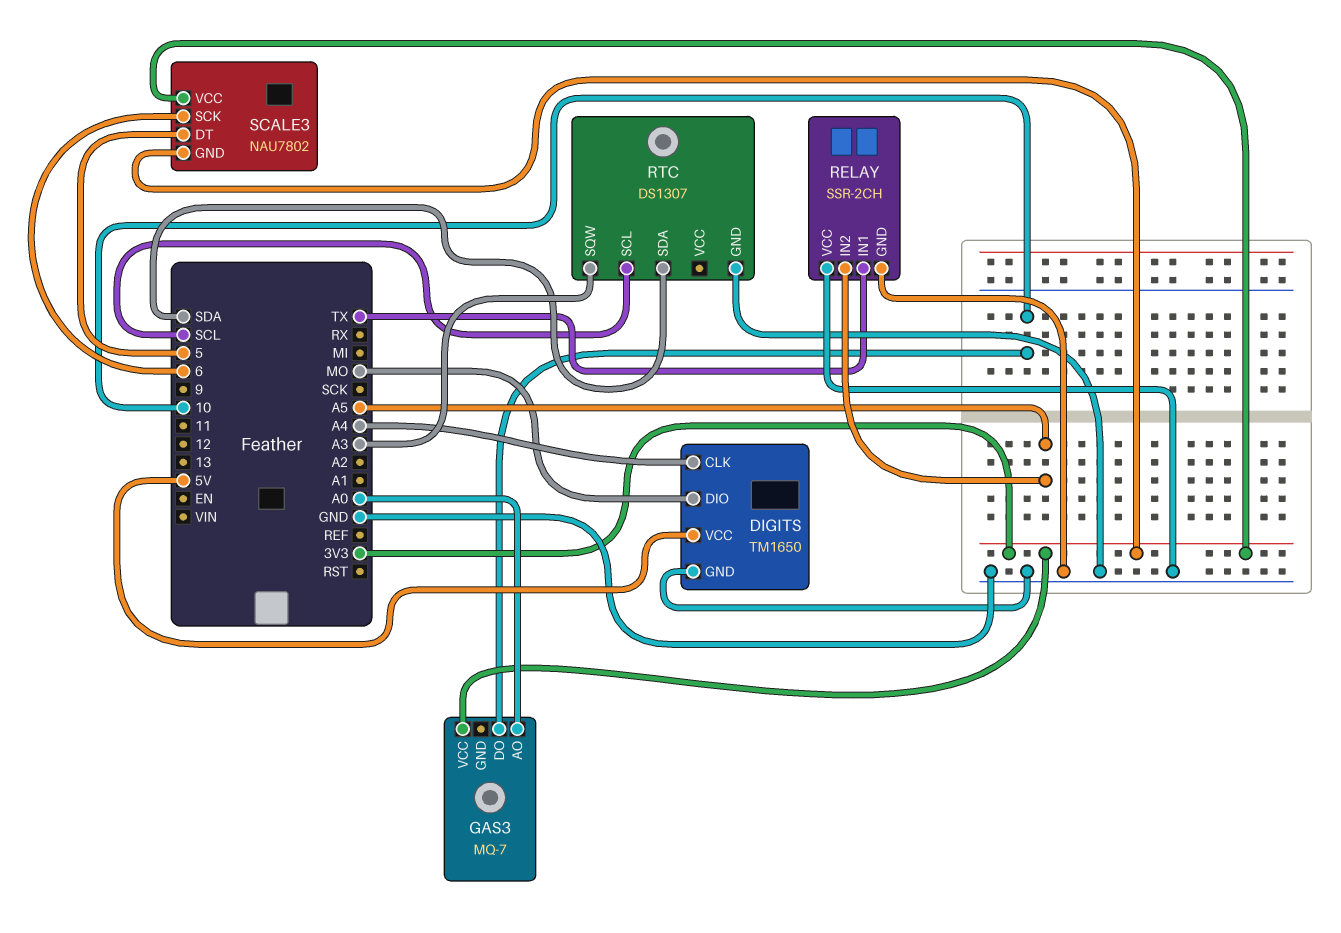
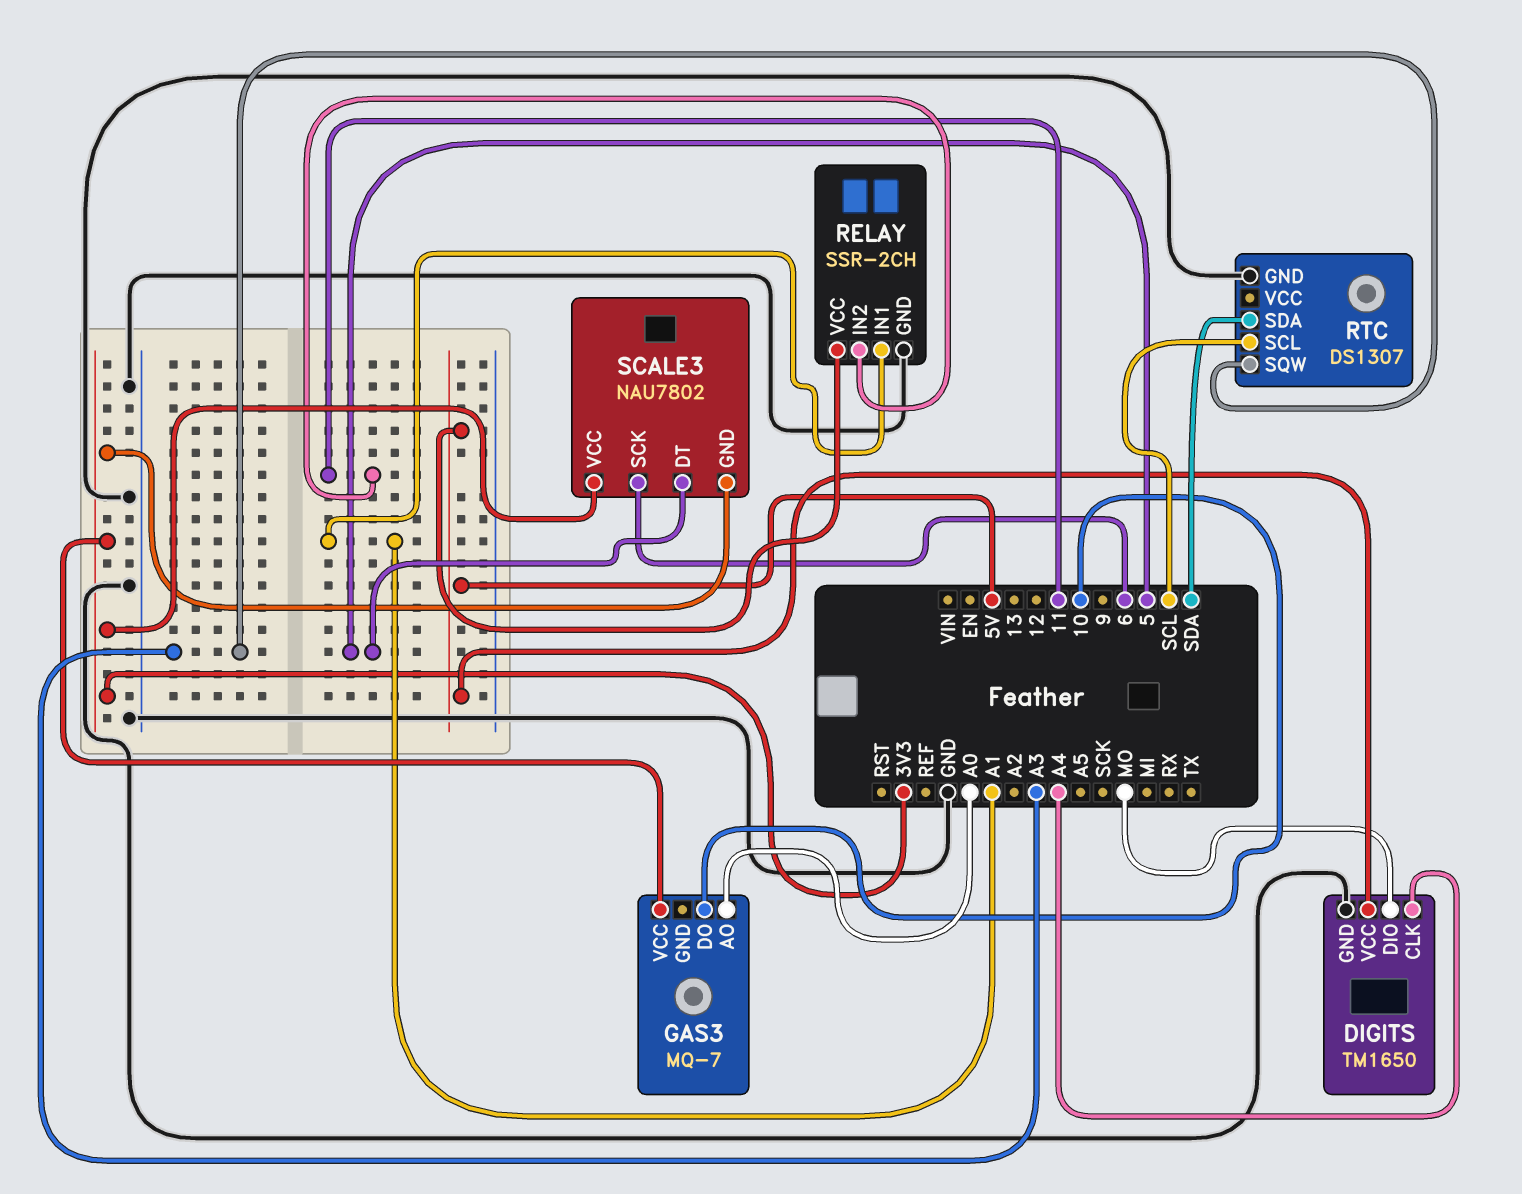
RELAY pin IN1: TX -> A1
RELAY pin IN2: A5 -> 11
RELAY pin VCC: GND -> 5V

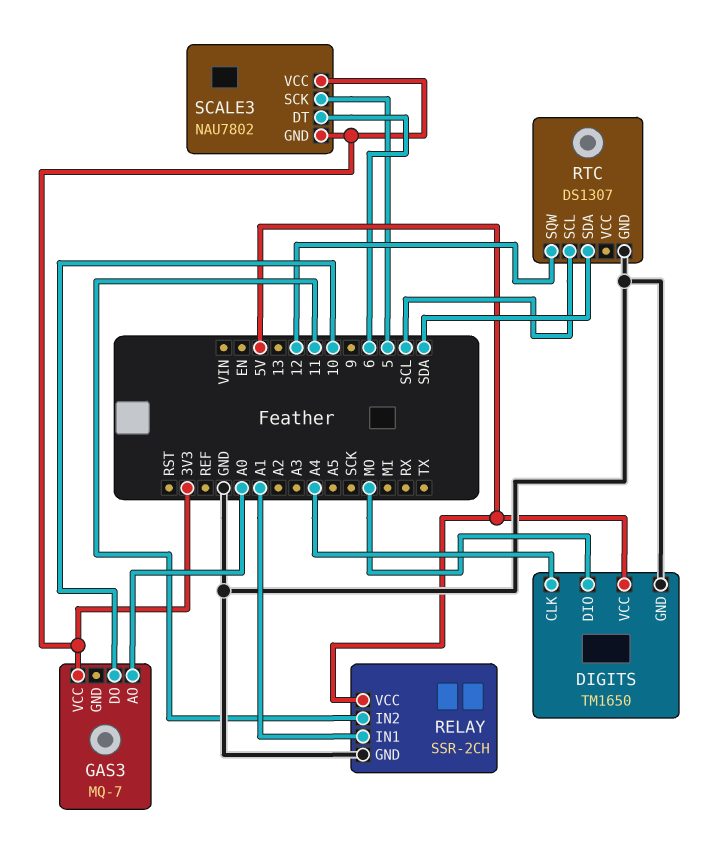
RTC pin SQW: A3 -> 12
SCALE3 pin DT: 5 -> 6
SCALE3 pin SCK: 6 -> 5

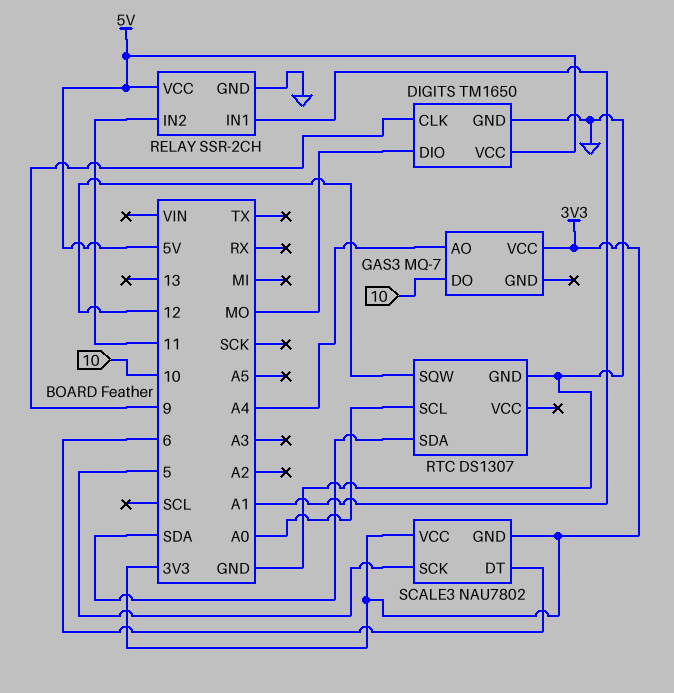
DIGITS pin CLK: A4 -> 9
GAS3 pin AO: A0 -> A4
RTC pin SCL: SCL -> A0

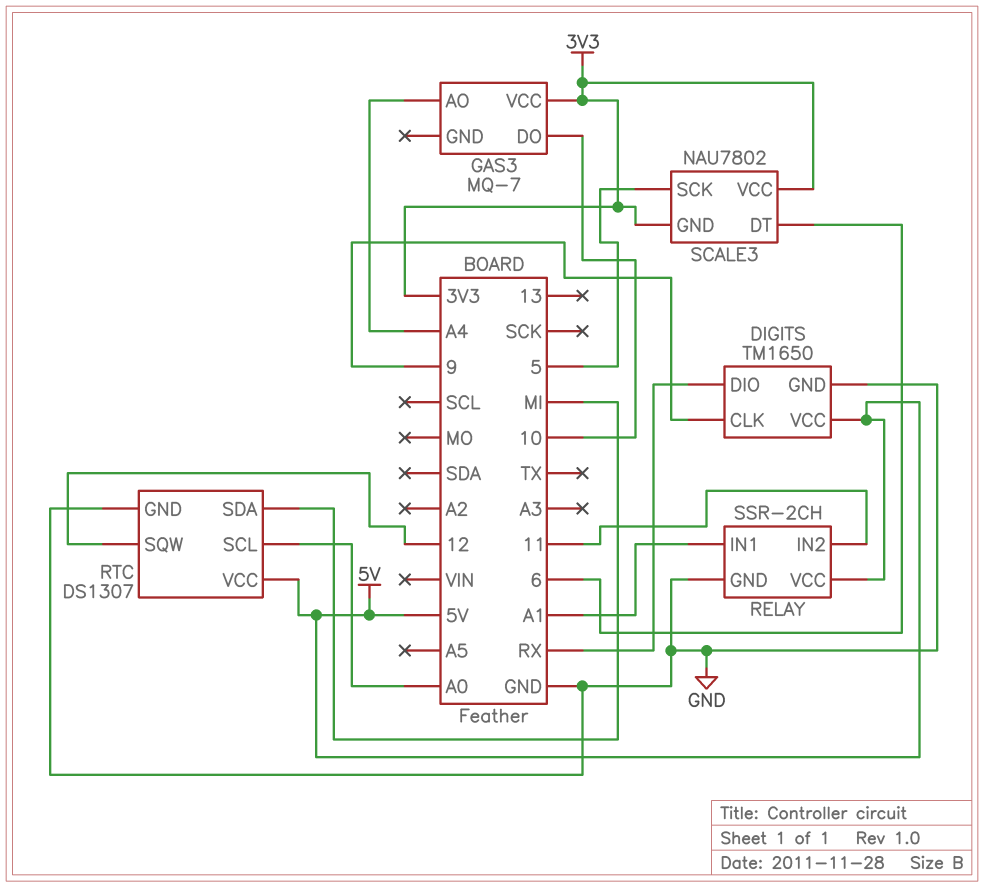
DIGITS pin DIO: MO -> RX
RTC pin SDA: SDA -> MI
RTC pin VCC: none -> 5V

